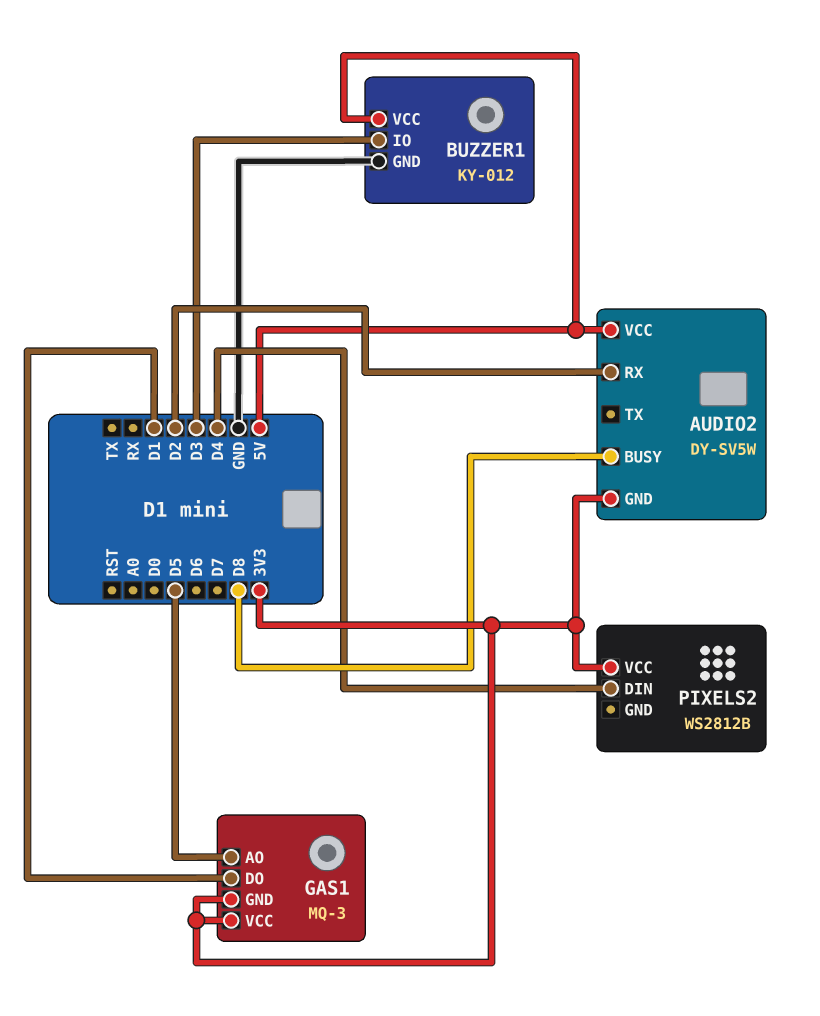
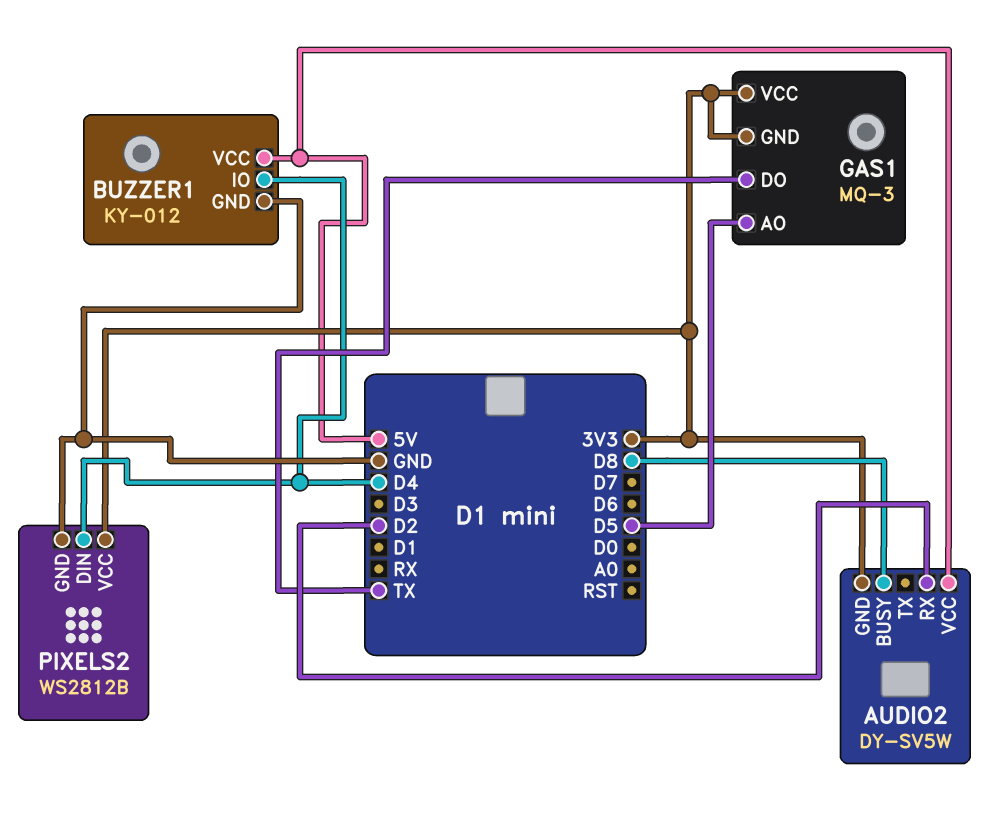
BUZZER1 pin IO: D3 -> D4
GAS1 pin DO: D1 -> TX
PIXELS2 pin GND: none -> GND

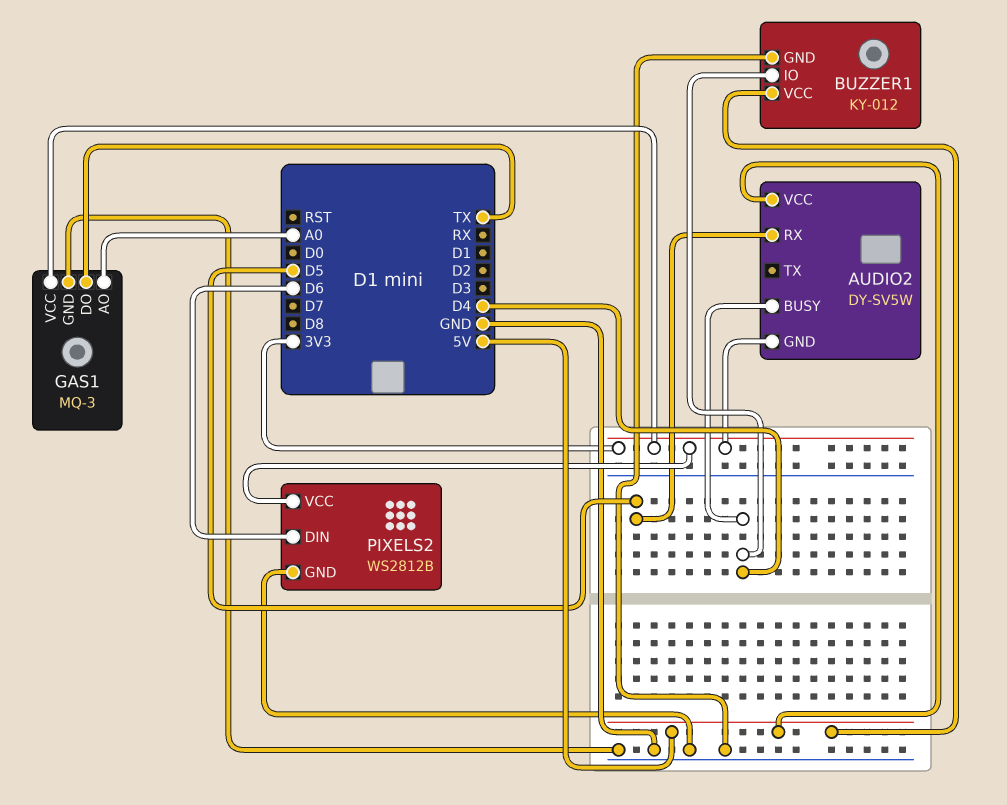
AUDIO2 pin BUSY: D8 -> D4
AUDIO2 pin RX: D2 -> D5
GAS1 pin AO: D5 -> A0
GAS1 pin GND: 3V3 -> GND
PIXELS2 pin DIN: D4 -> D6

